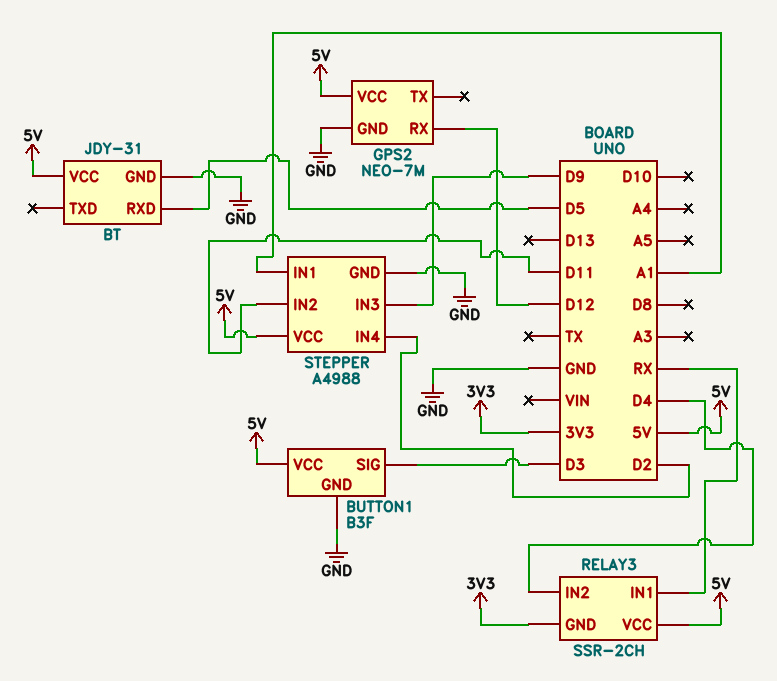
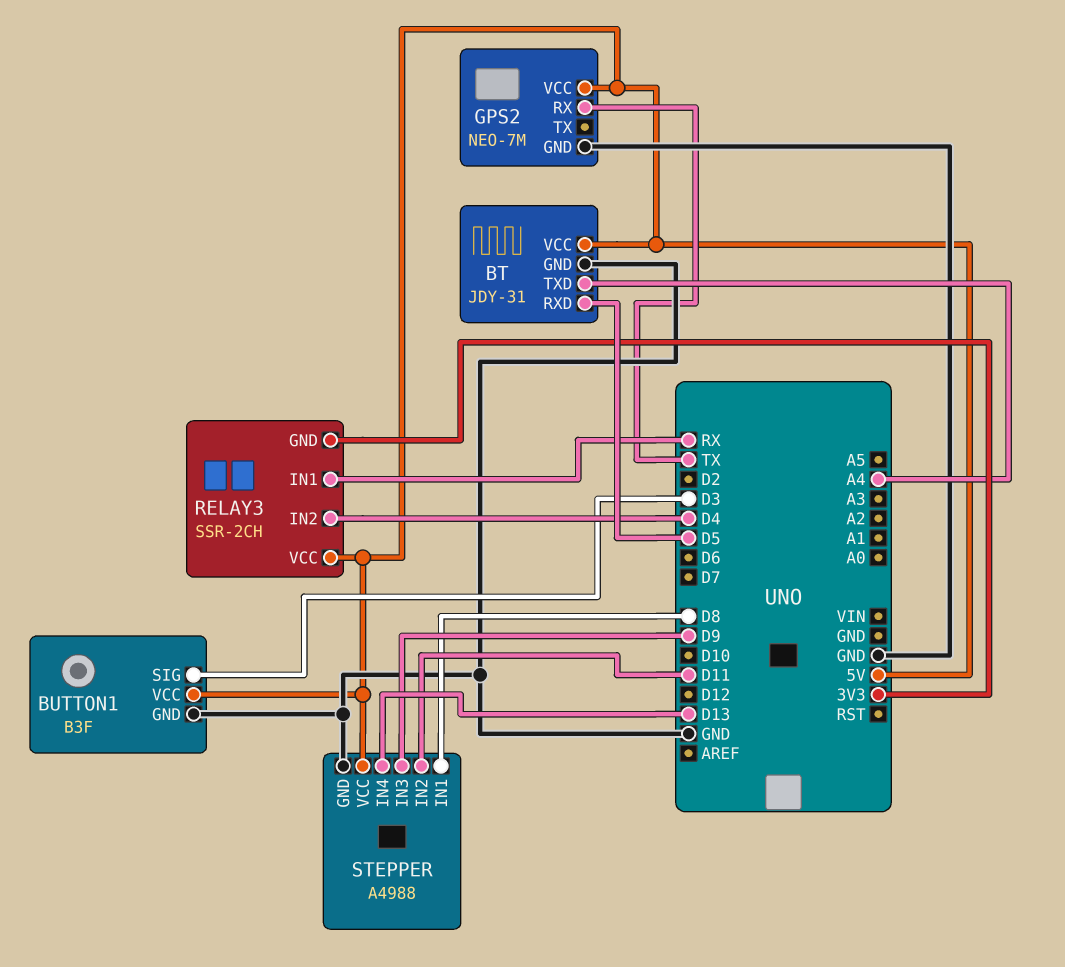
BT pin TXD: none -> A4
GPS2 pin RX: D12 -> TX
STEPPER pin IN1: A1 -> D8
STEPPER pin IN4: D2 -> D13

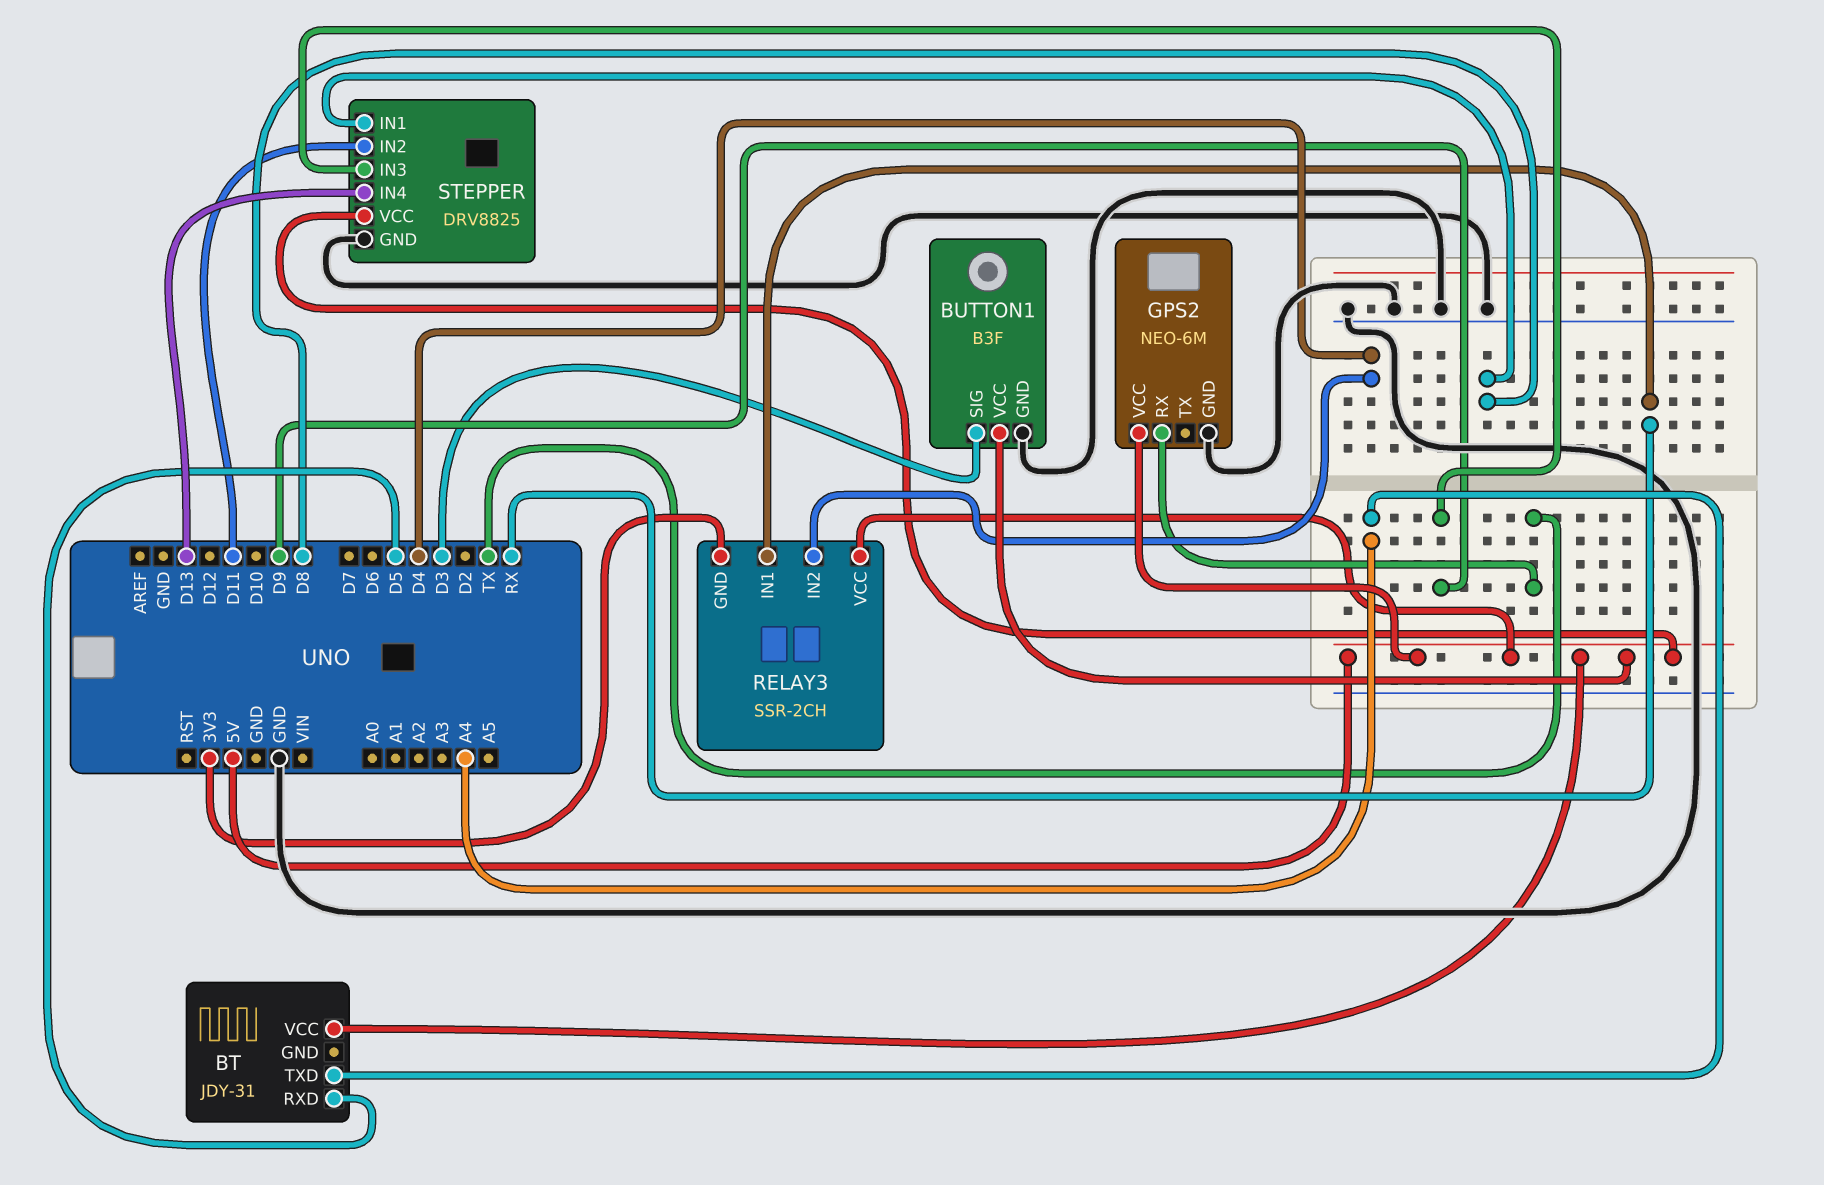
BT pin GND: GND -> none
GPS2: NEO-7M -> NEO-6M
STEPPER: A4988 -> DRV8825

